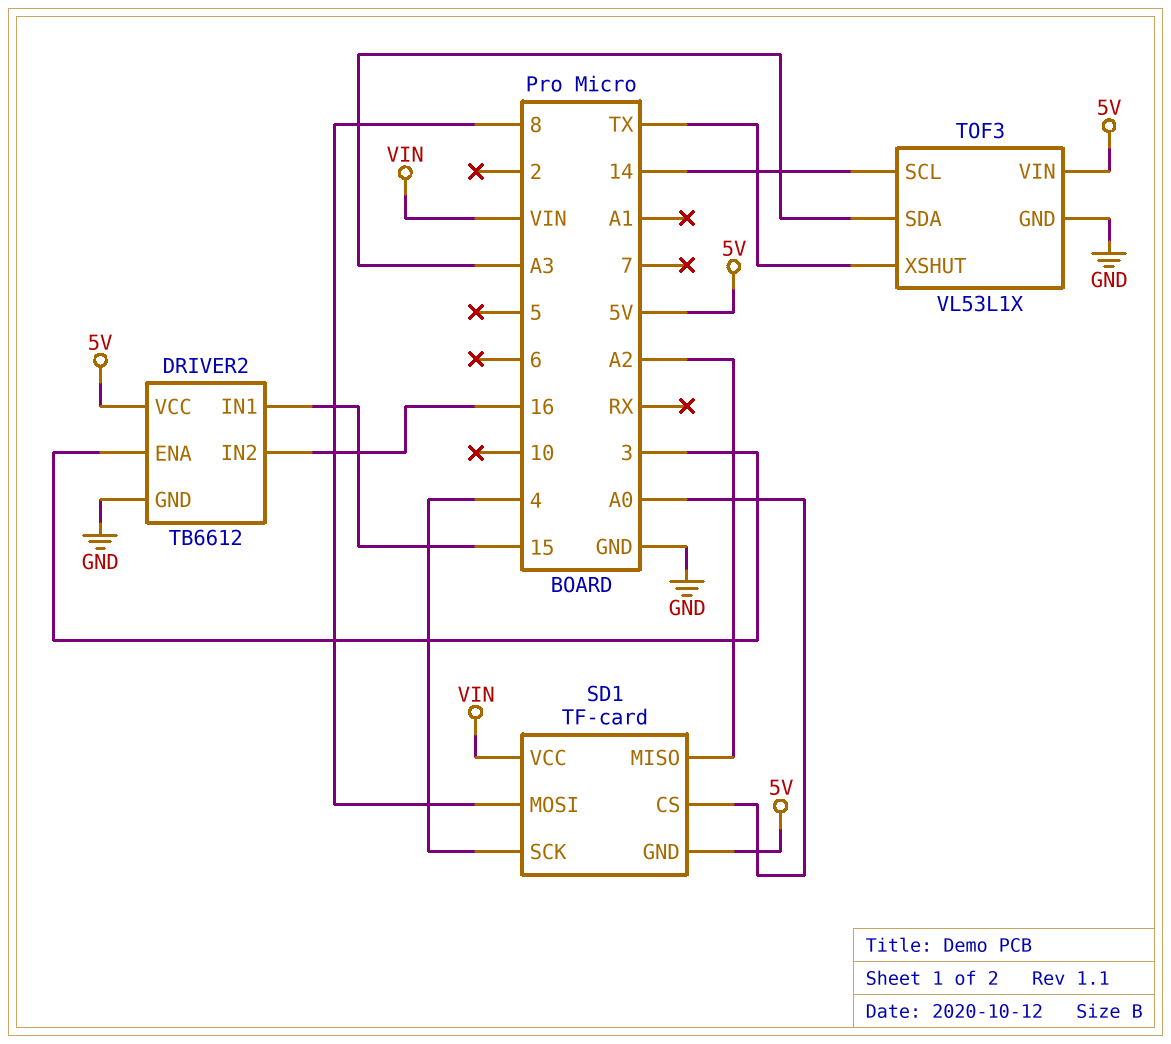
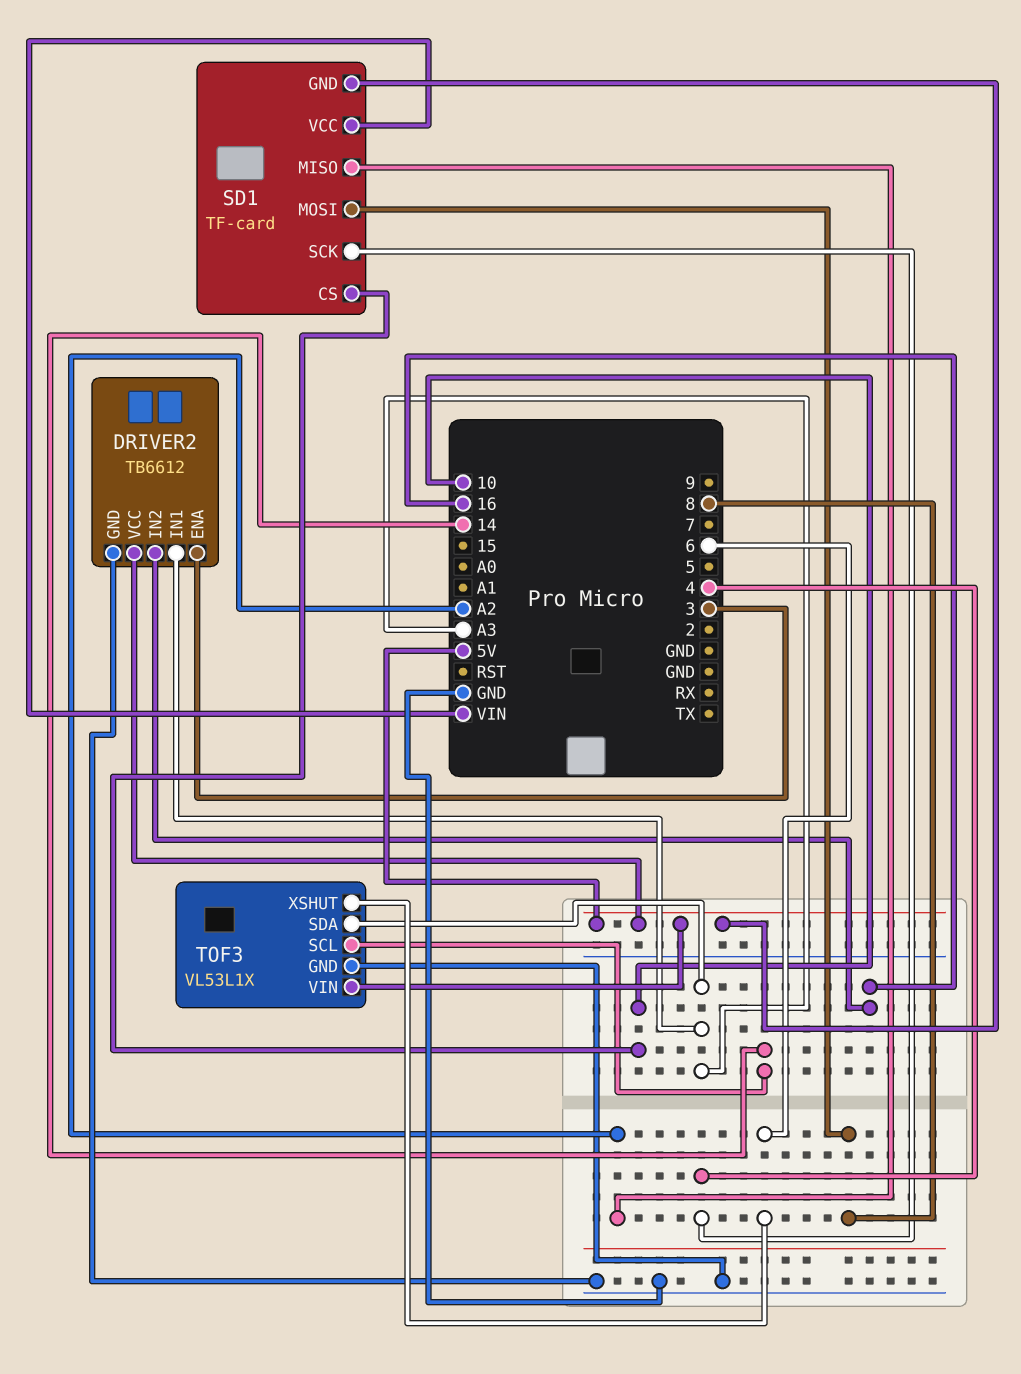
DRIVER2 pin IN1: 15 -> A3
SD1 pin CS: A0 -> 10
TOF3 pin XSHUT: TX -> 6

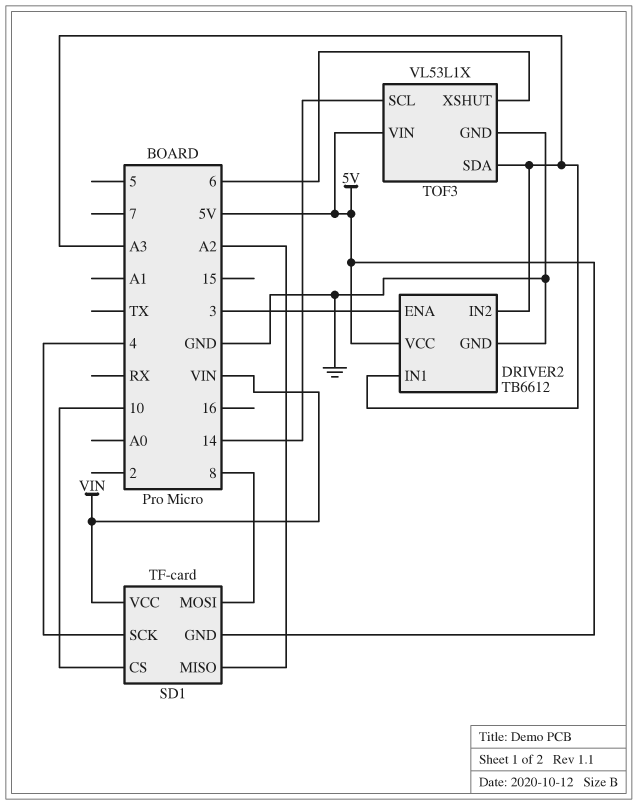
DRIVER2 pin IN2: 16 -> A3

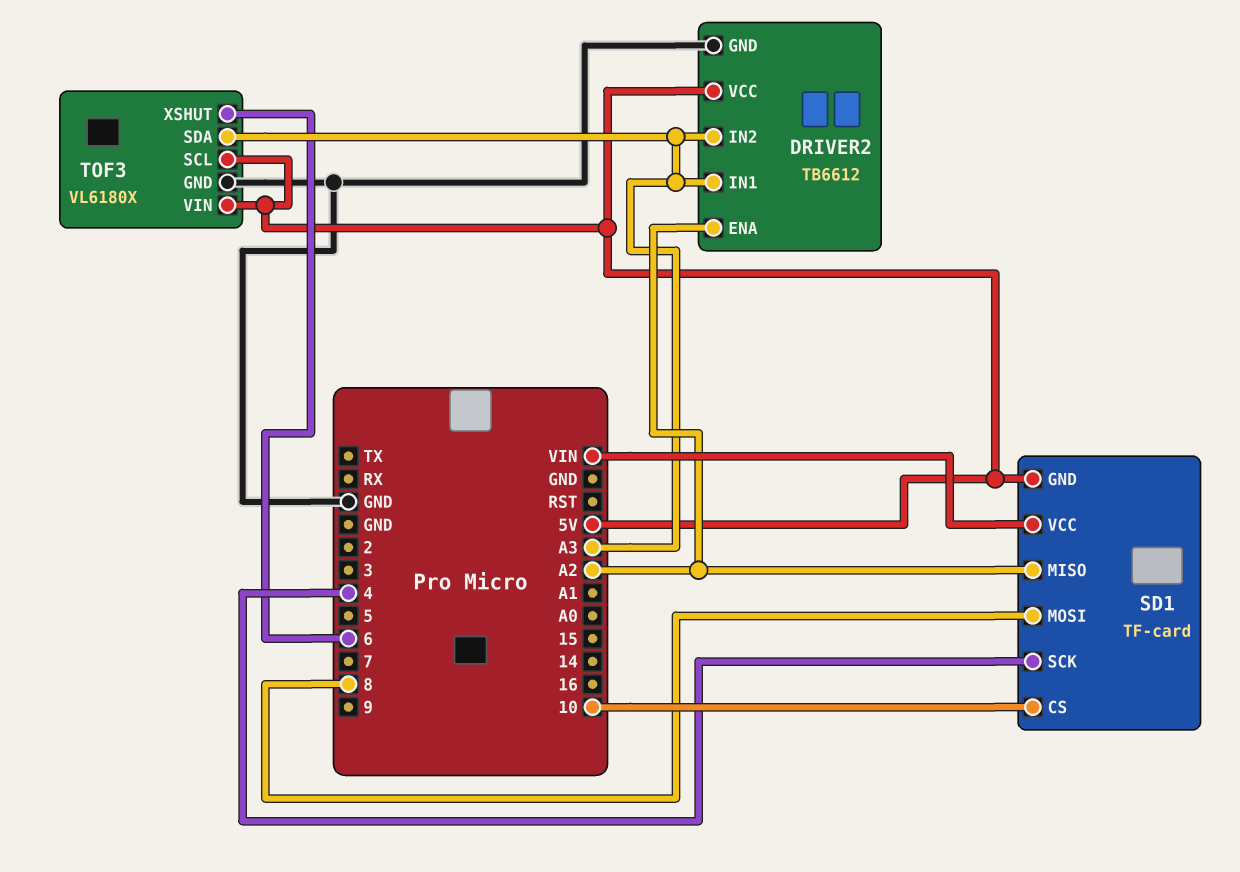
DRIVER2 pin ENA: 3 -> A2
TOF3: VL53L1X -> VL6180X
TOF3 pin SCL: 14 -> 5V

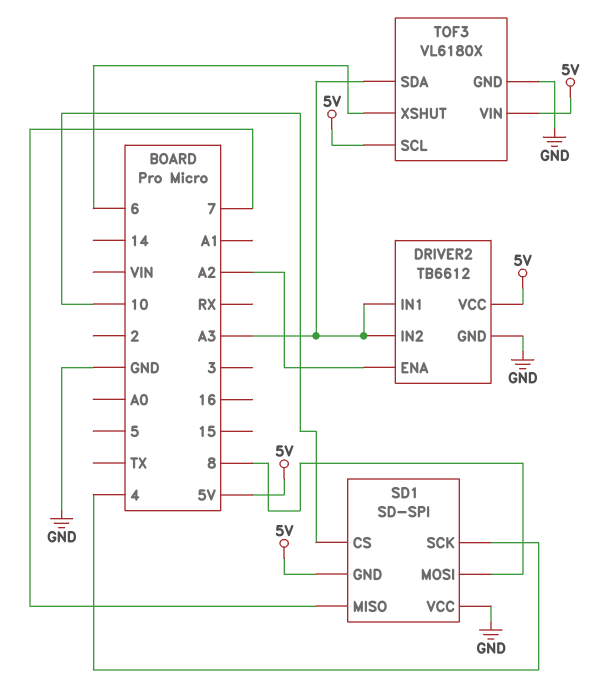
SD1: TF-card -> SD-SPI
SD1 pin MISO: A2 -> 7
SD1 pin VCC: VIN -> GND

